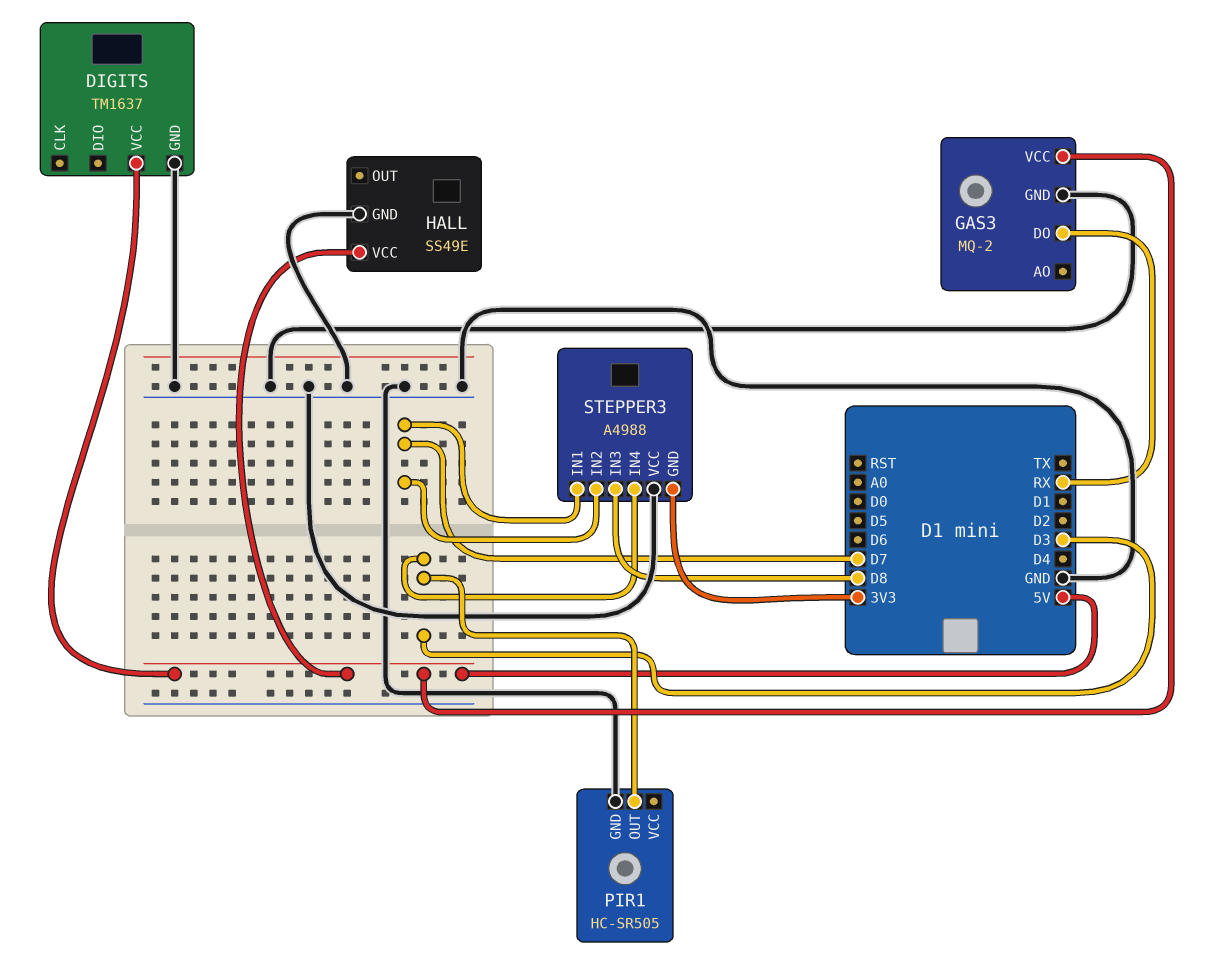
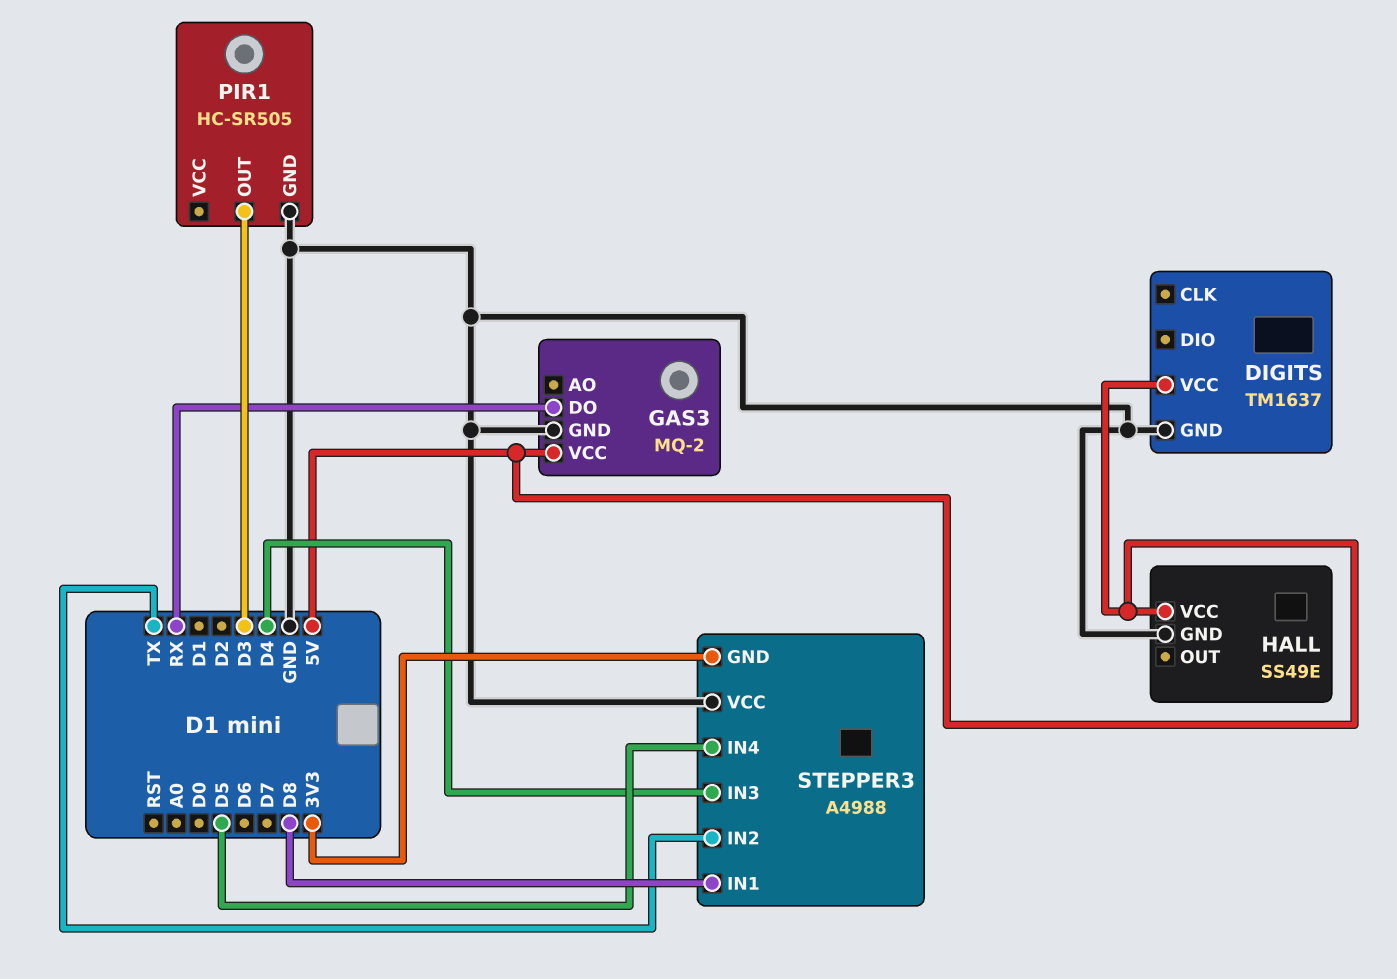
STEPPER3 pin IN1: D7 -> D8
STEPPER3 pin IN2: D7 -> TX
STEPPER3 pin IN3: D8 -> D4
STEPPER3 pin IN4: D3 -> D5

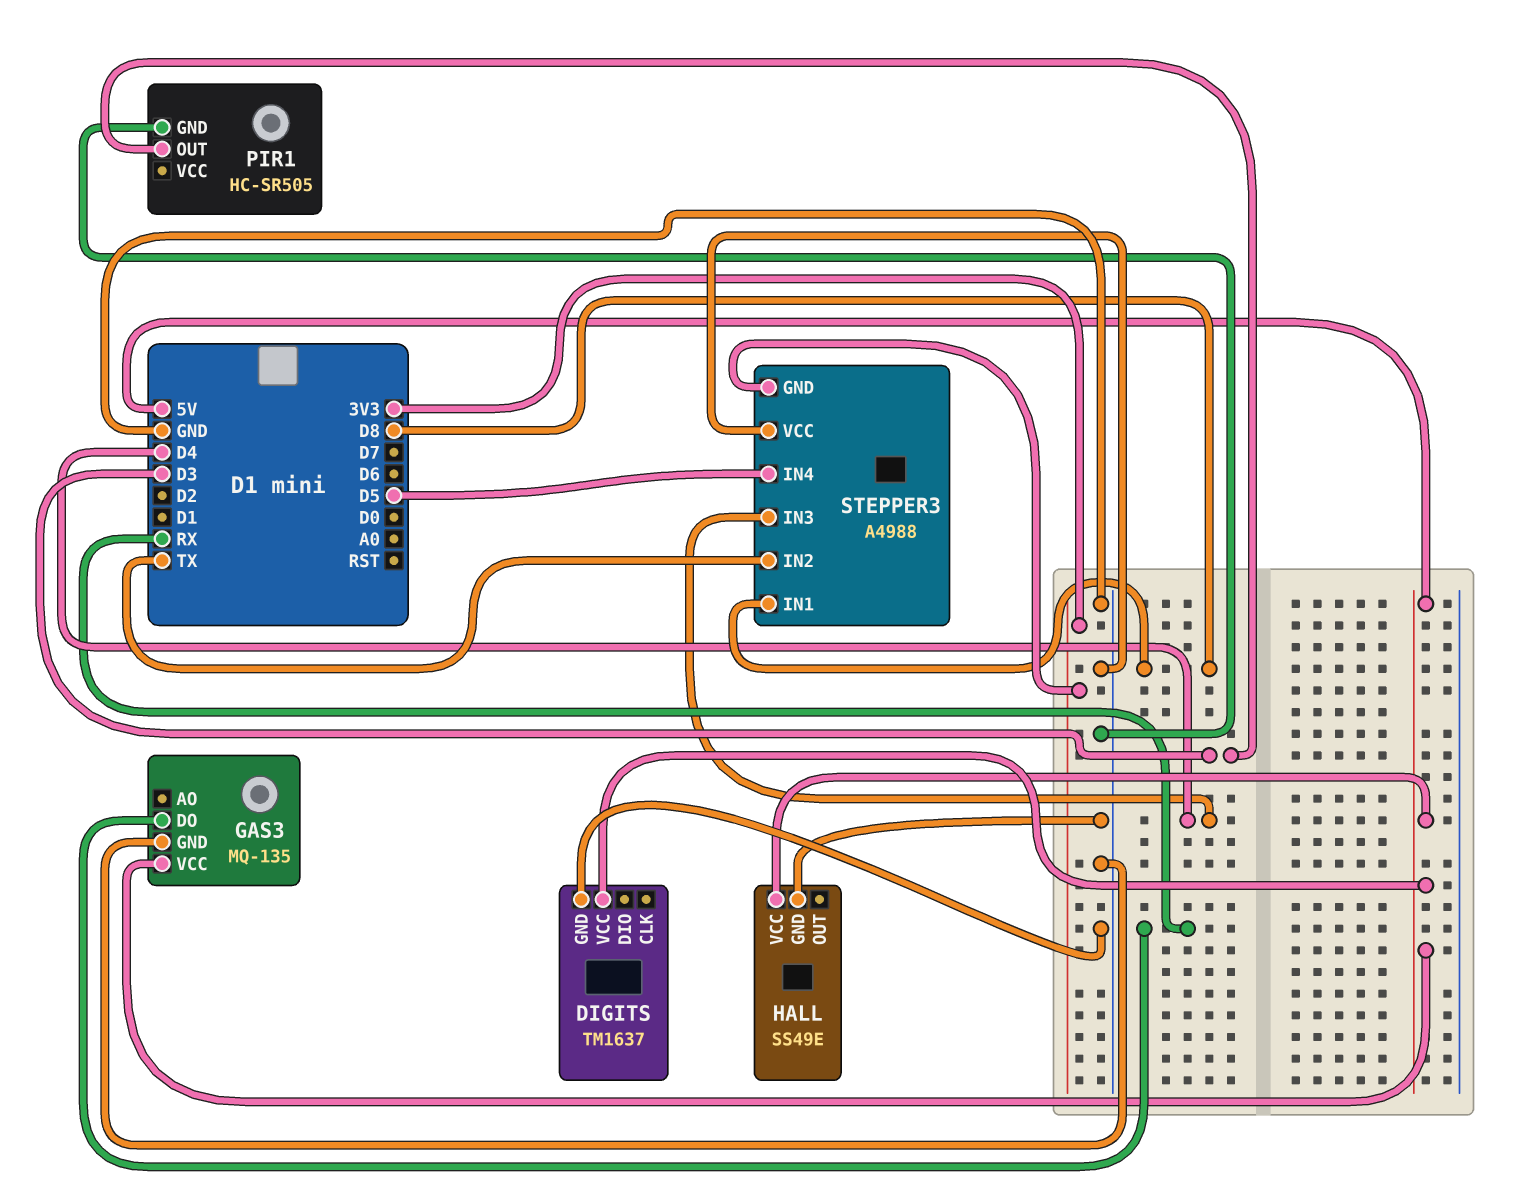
GAS3: MQ-2 -> MQ-135

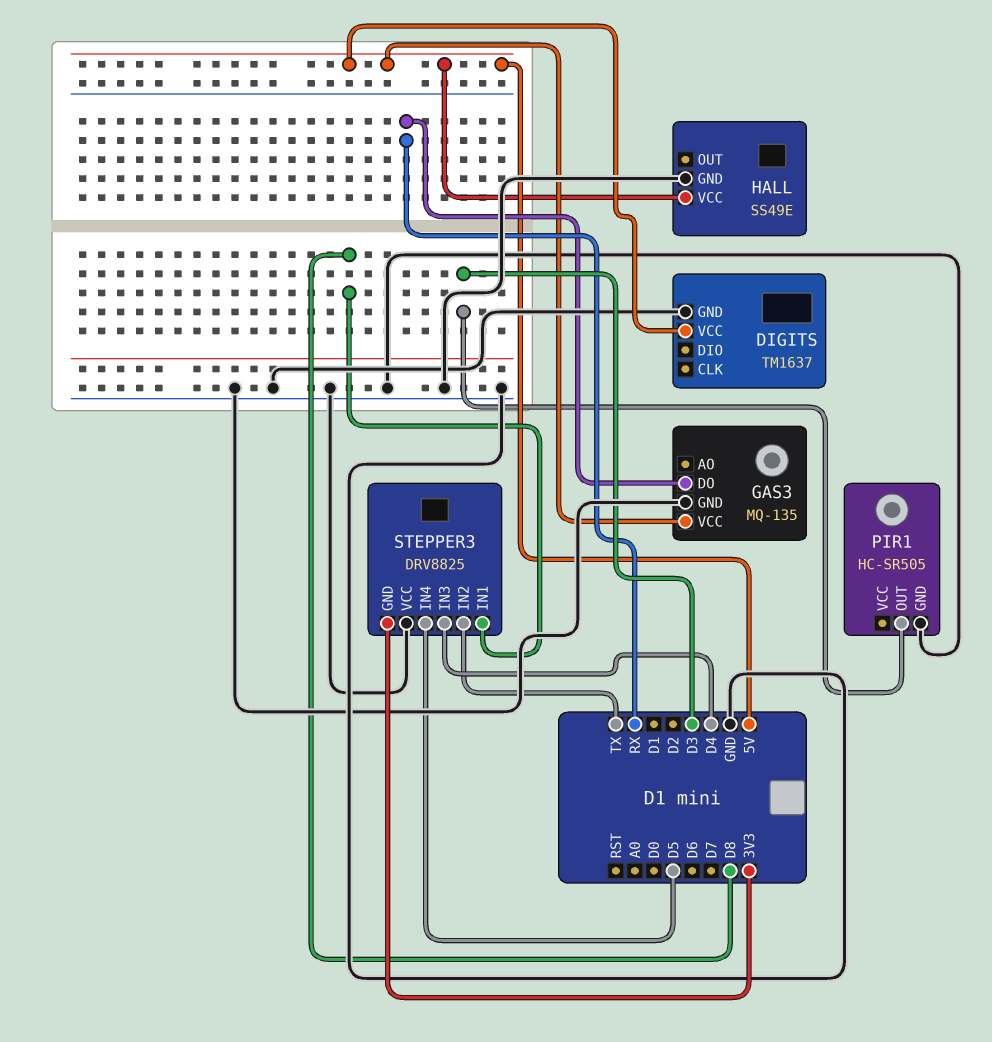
STEPPER3: A4988 -> DRV8825

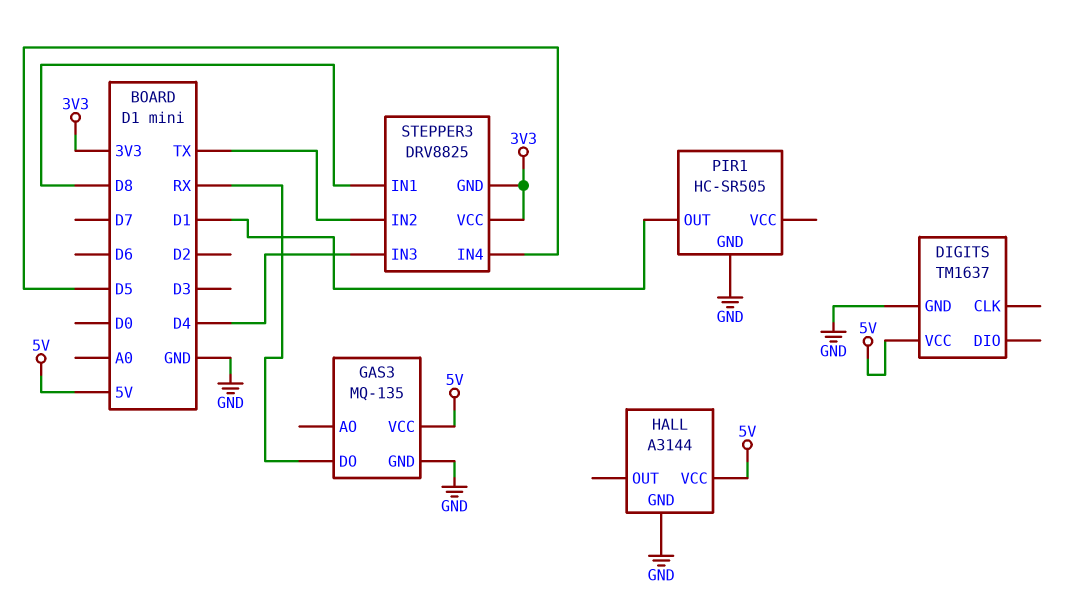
HALL: SS49E -> A3144
PIR1 pin OUT: D3 -> D1
STEPPER3 pin VCC: GND -> 3V3

